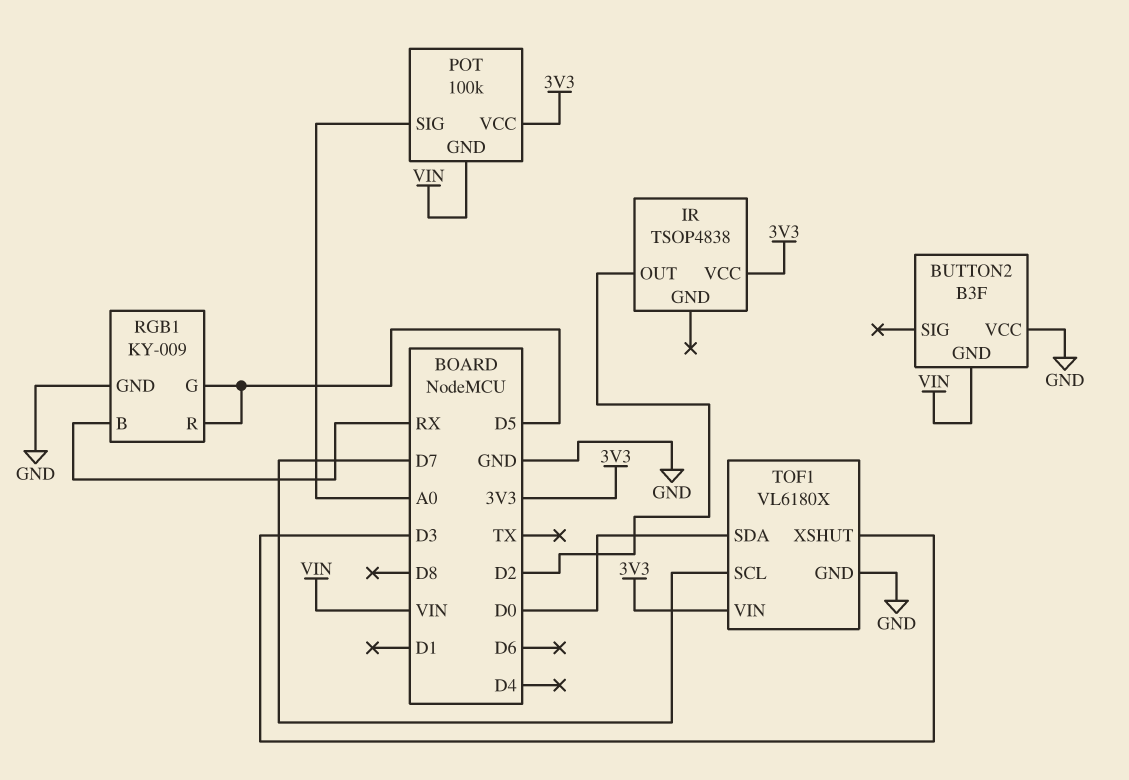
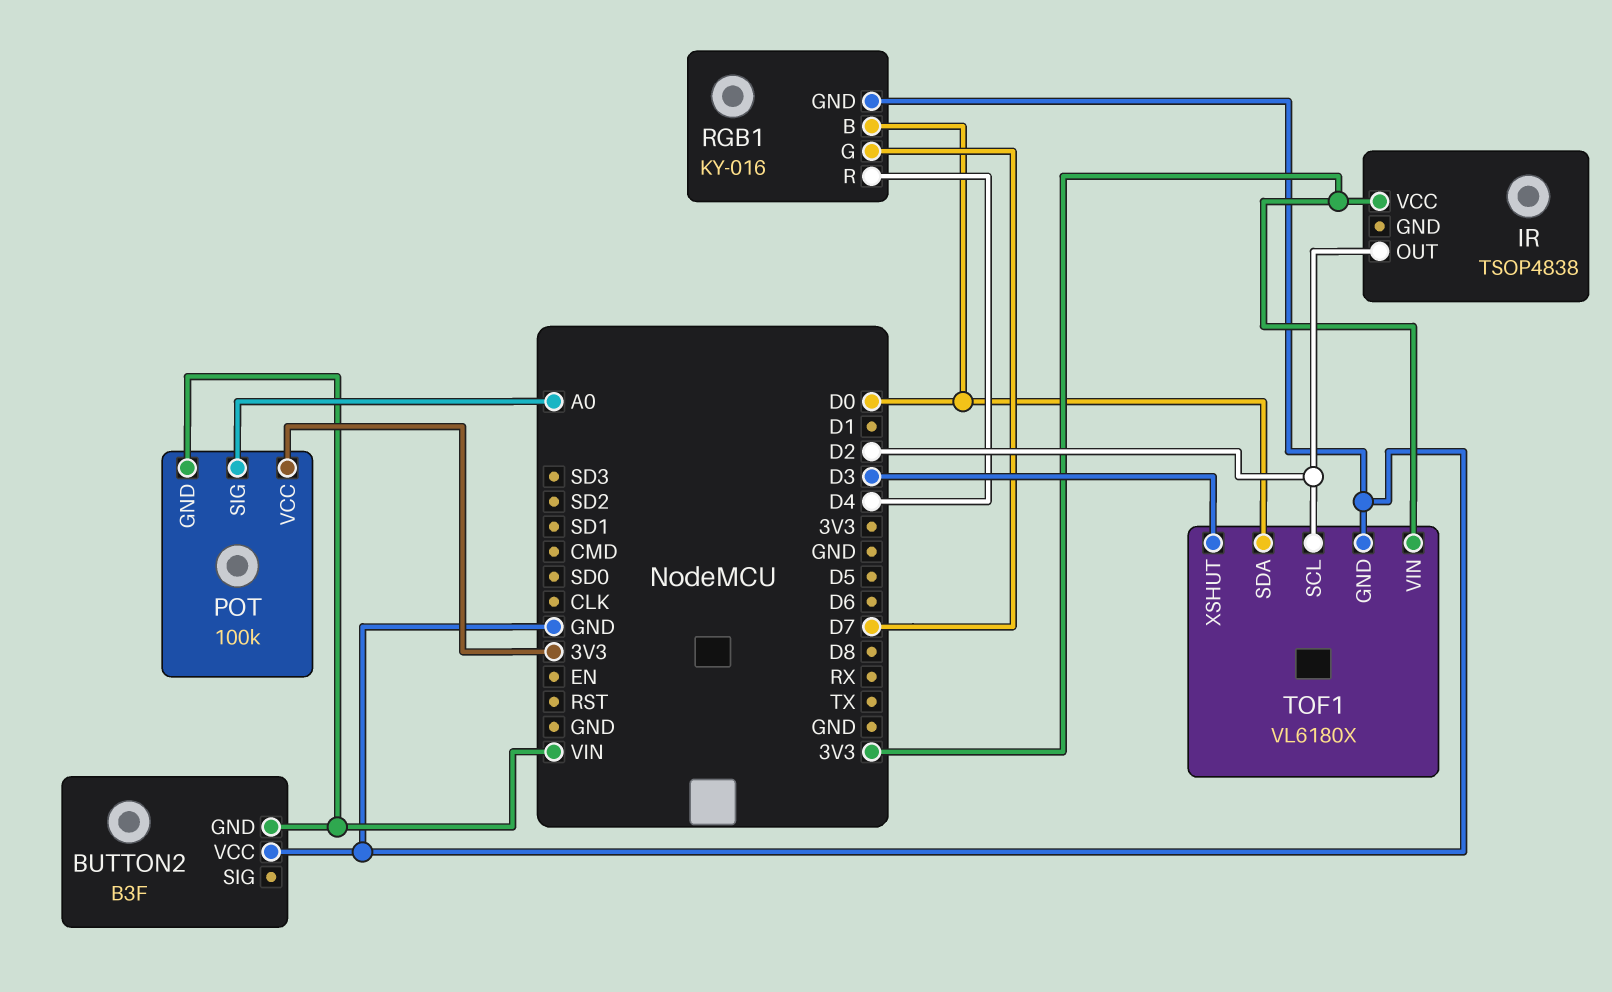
RGB1: KY-009 -> KY-016
RGB1 pin B: RX -> D0
RGB1 pin G: D5 -> D7
RGB1 pin R: D5 -> D4
TOF1 pin SCL: D7 -> D2

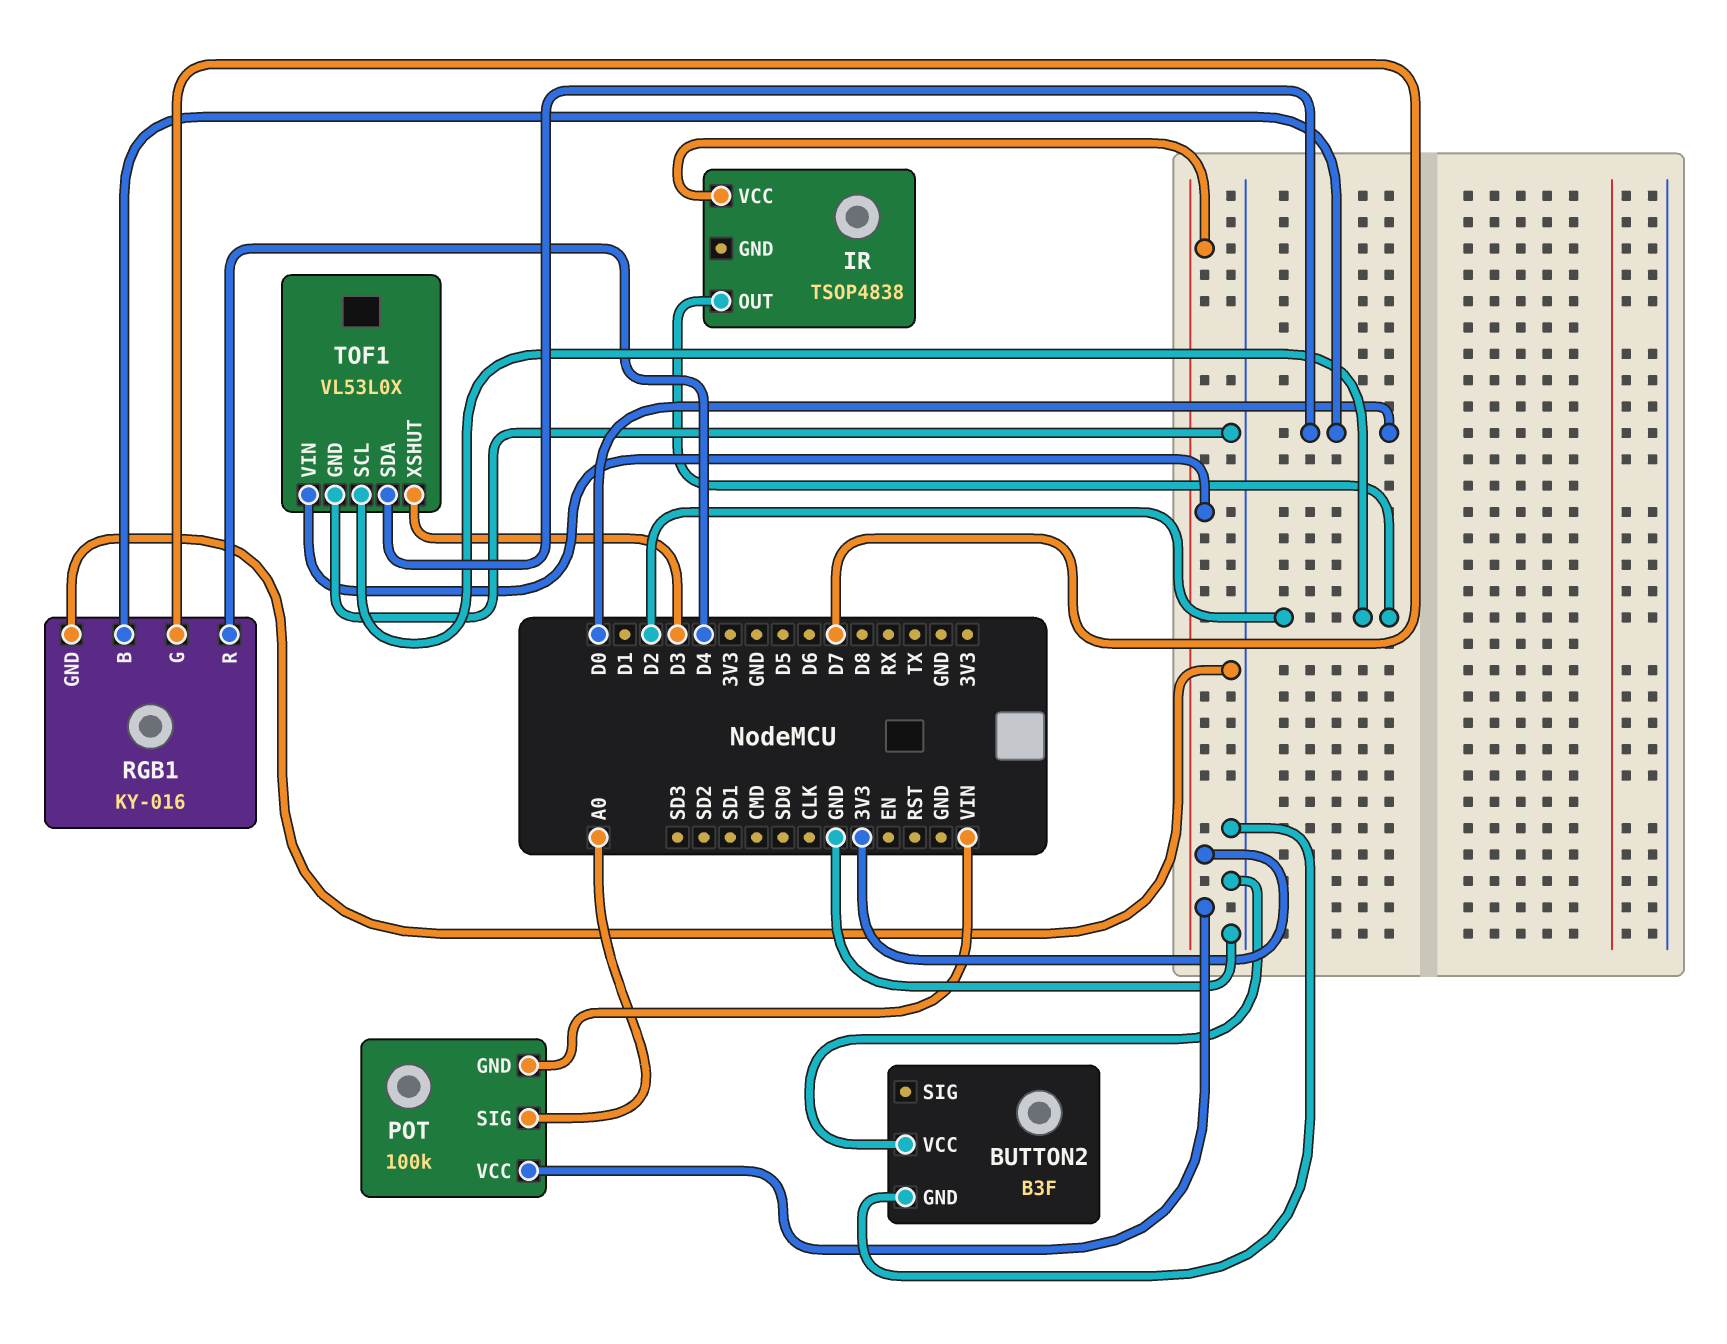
BUTTON2 pin GND: VIN -> GND
TOF1: VL6180X -> VL53L0X

